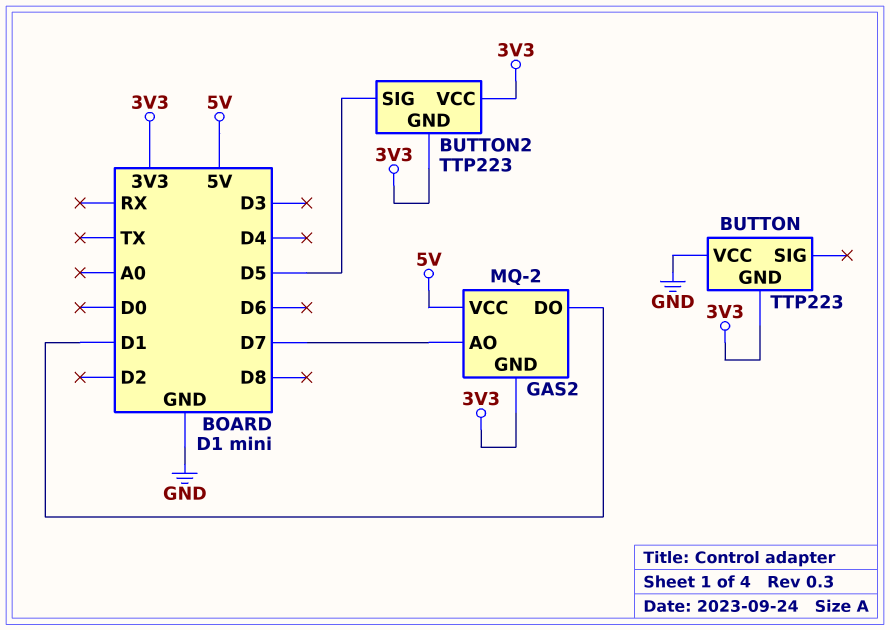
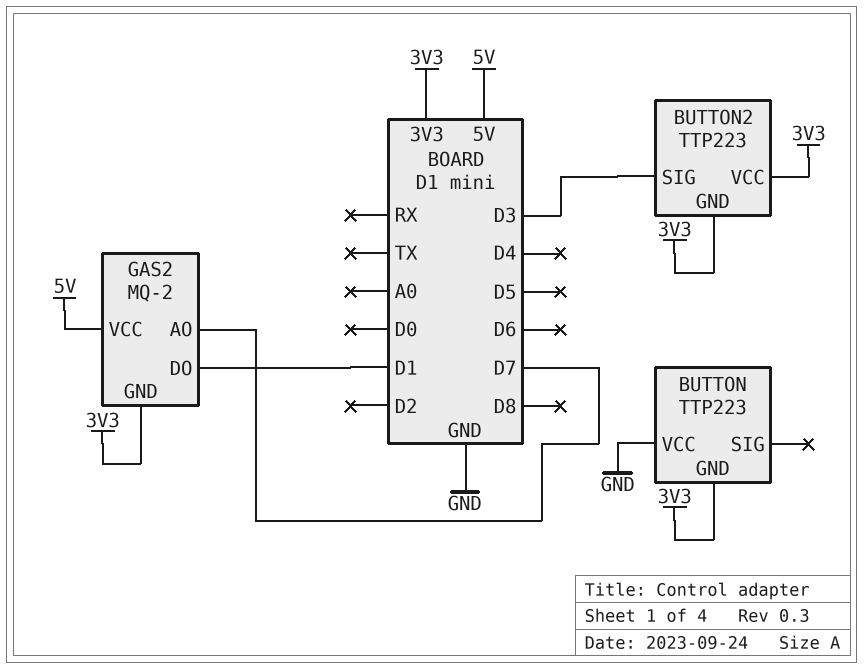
BUTTON2 pin SIG: D5 -> D3

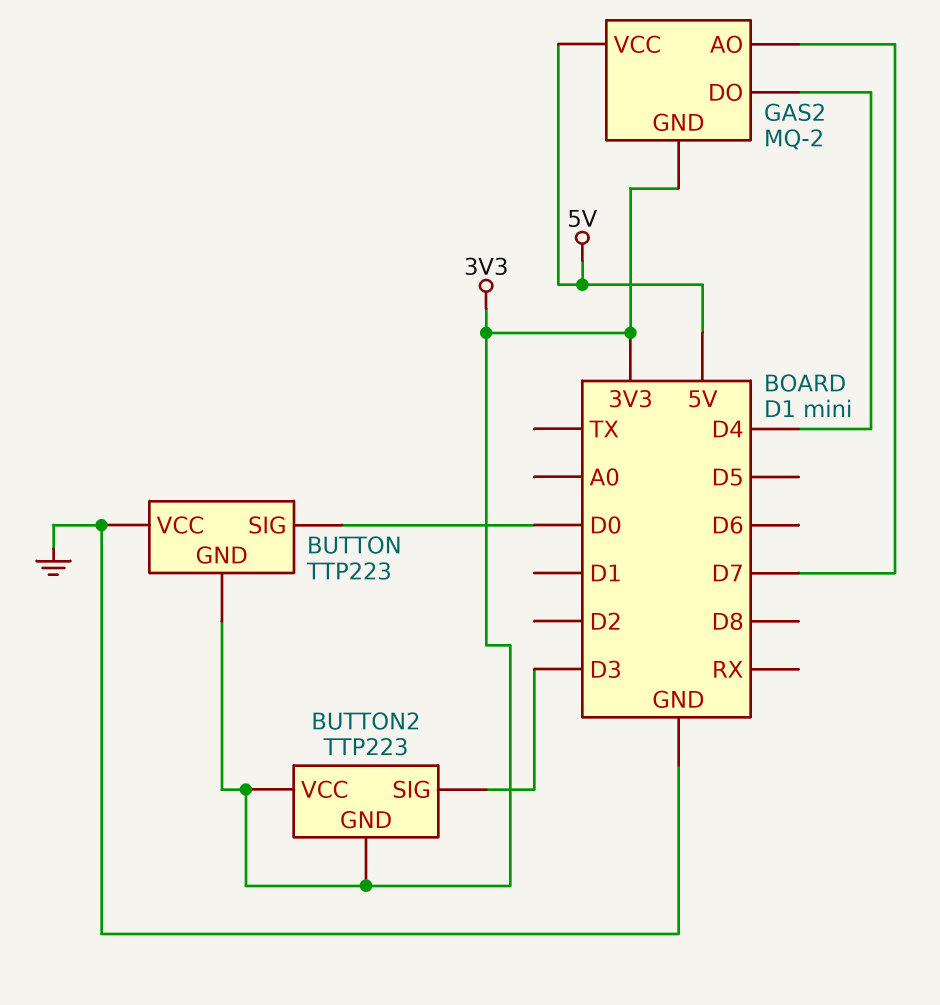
BUTTON pin SIG: none -> D0
GAS2 pin DO: D1 -> D4

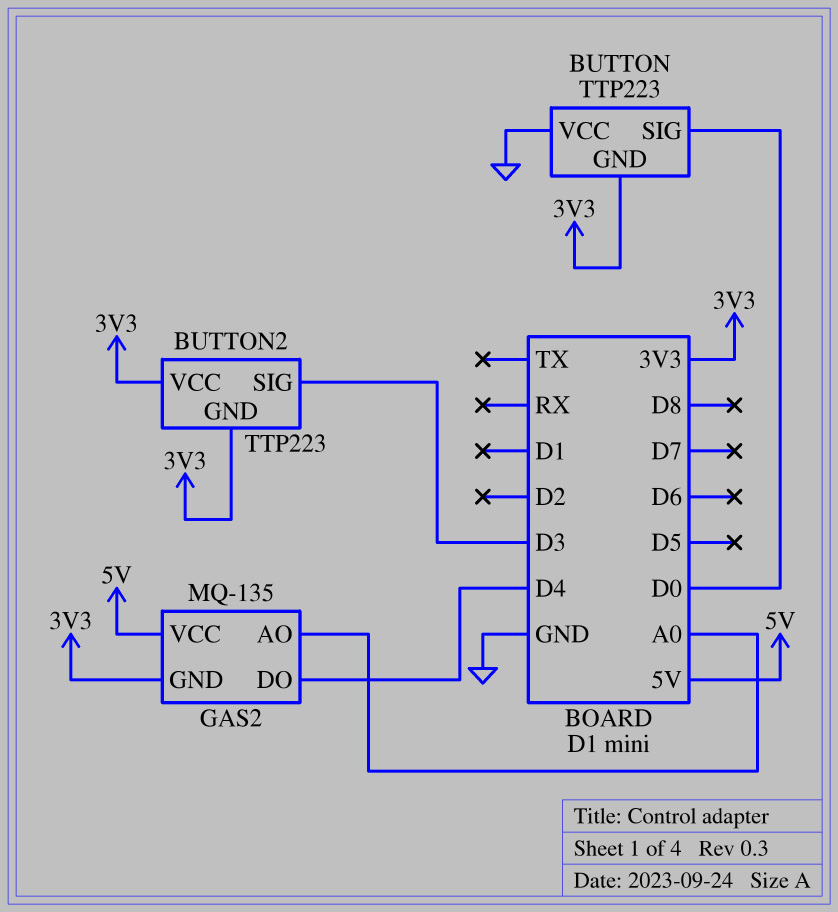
GAS2: MQ-2 -> MQ-135
GAS2 pin AO: D7 -> A0

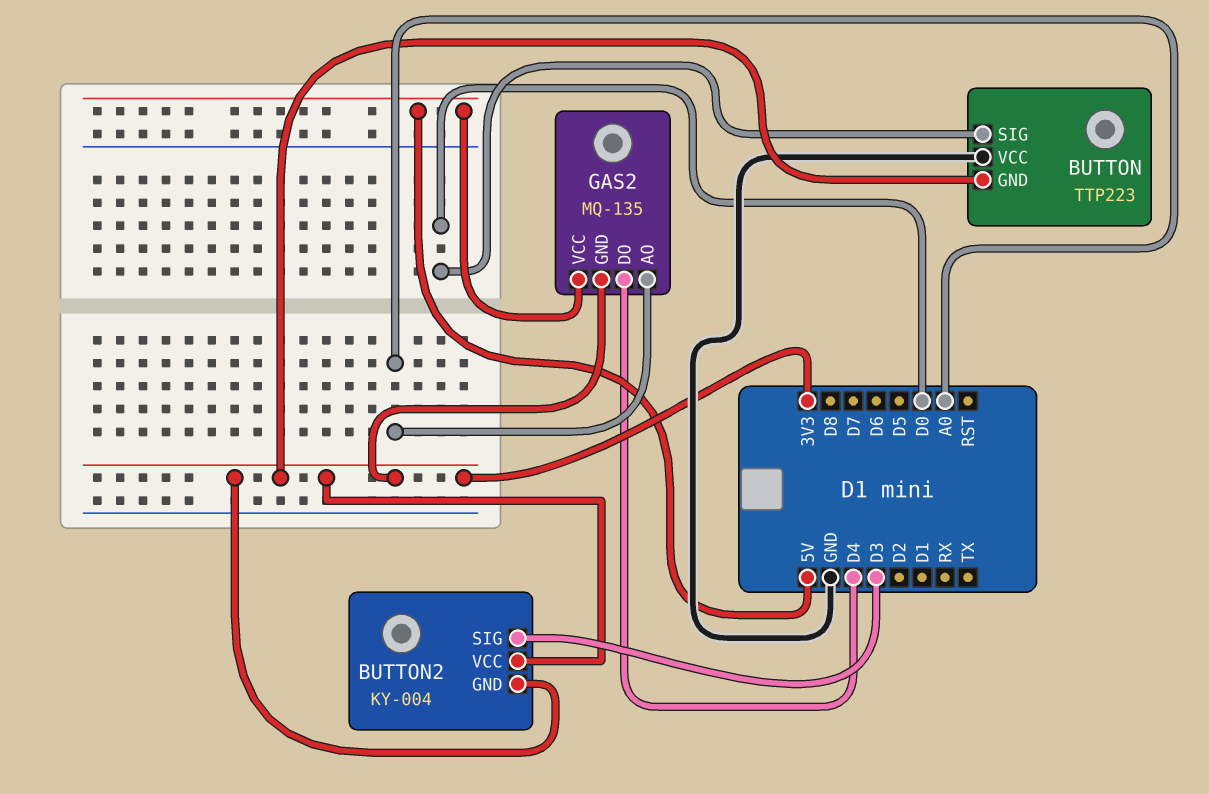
BUTTON2: TTP223 -> KY-004

